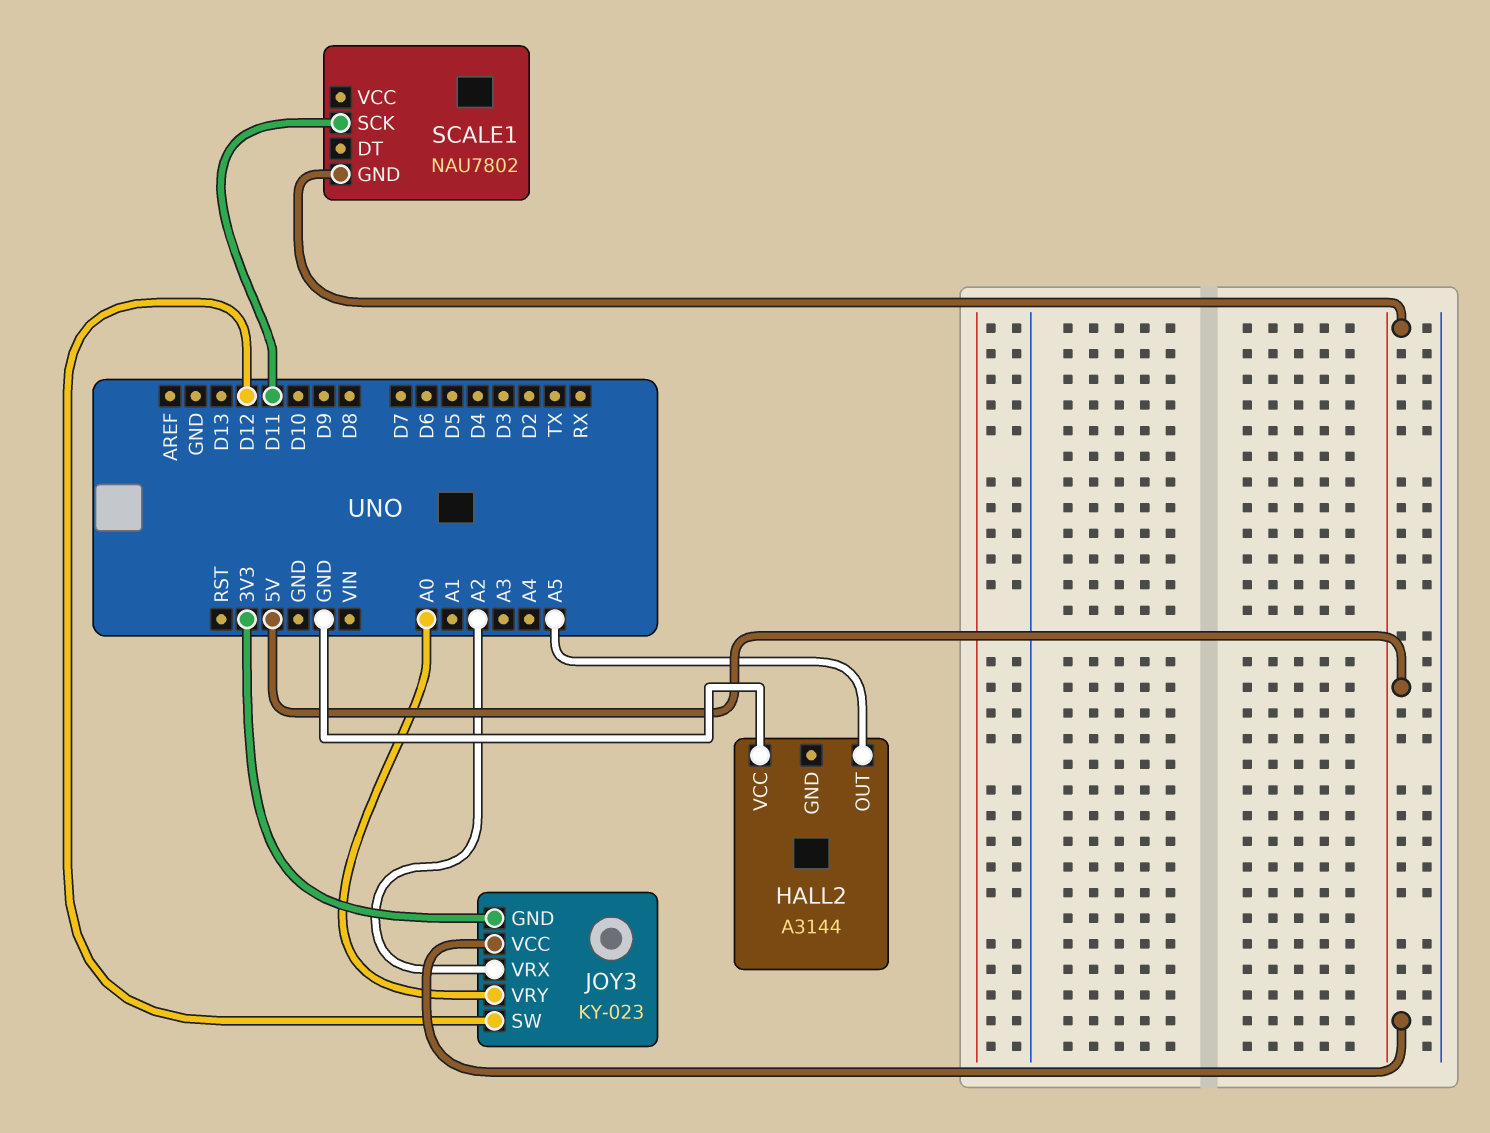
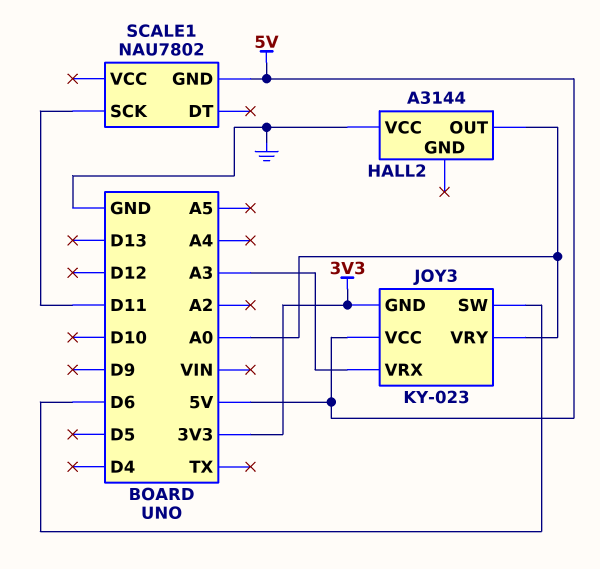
HALL2 pin OUT: A5 -> A0
JOY3 pin SW: D12 -> D6
JOY3 pin VRX: A2 -> A3

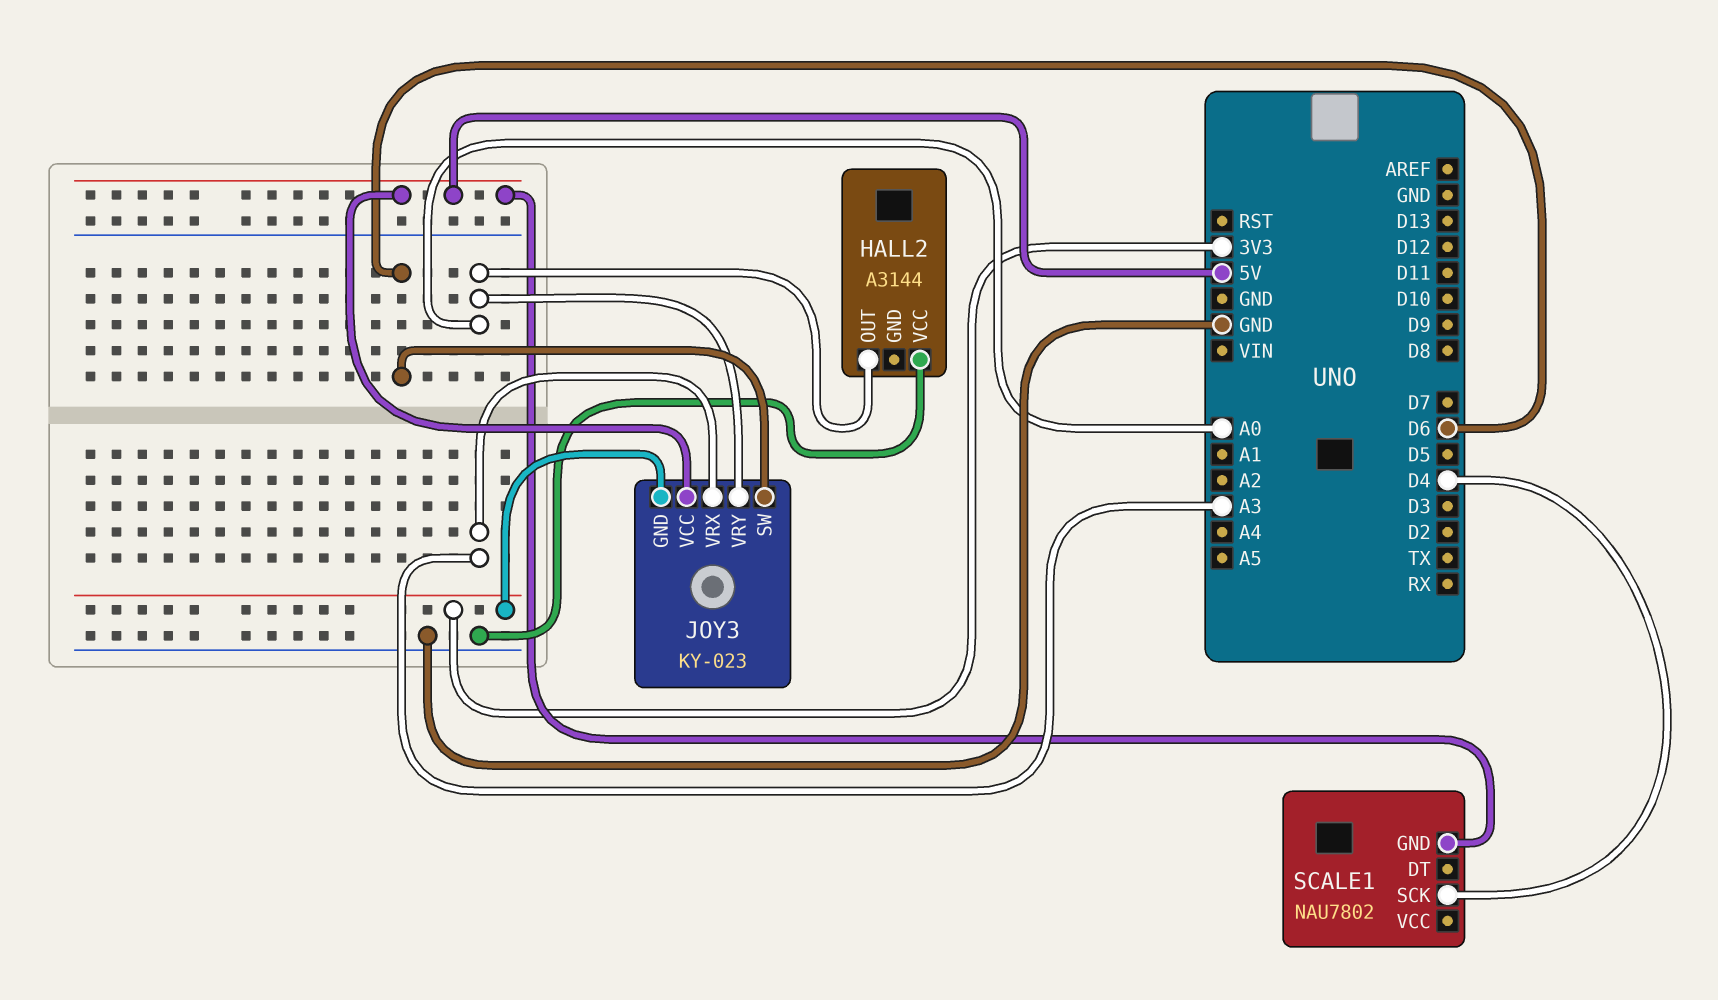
SCALE1 pin SCK: D11 -> D4

